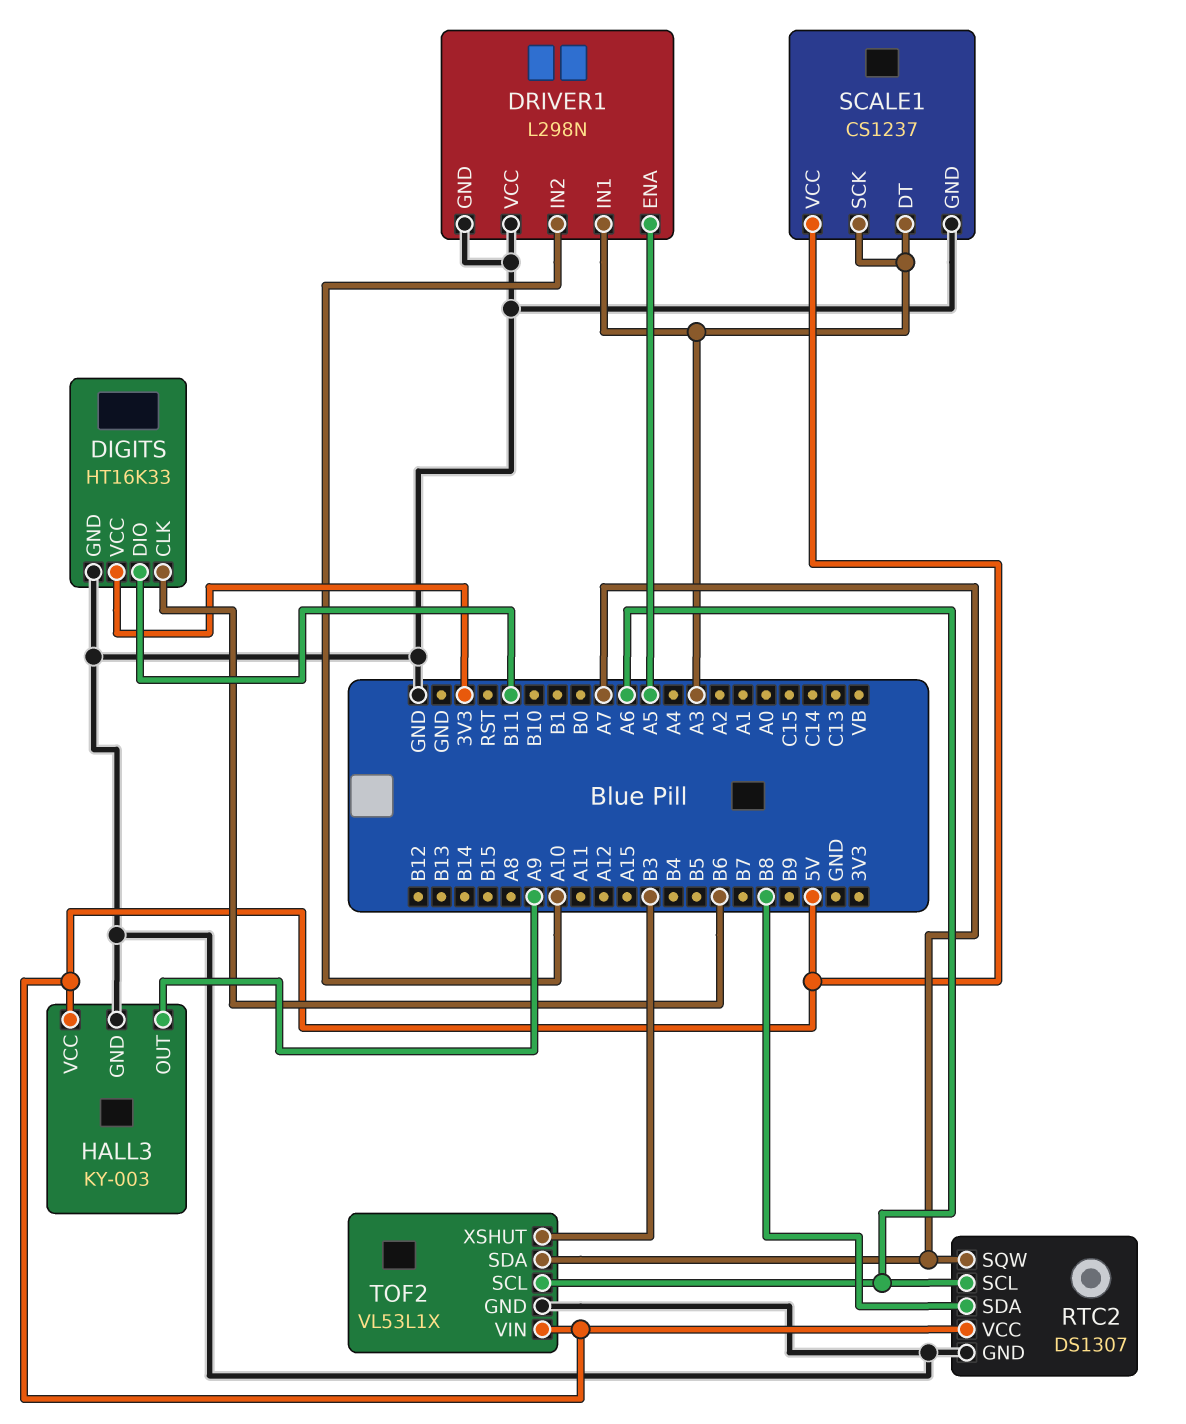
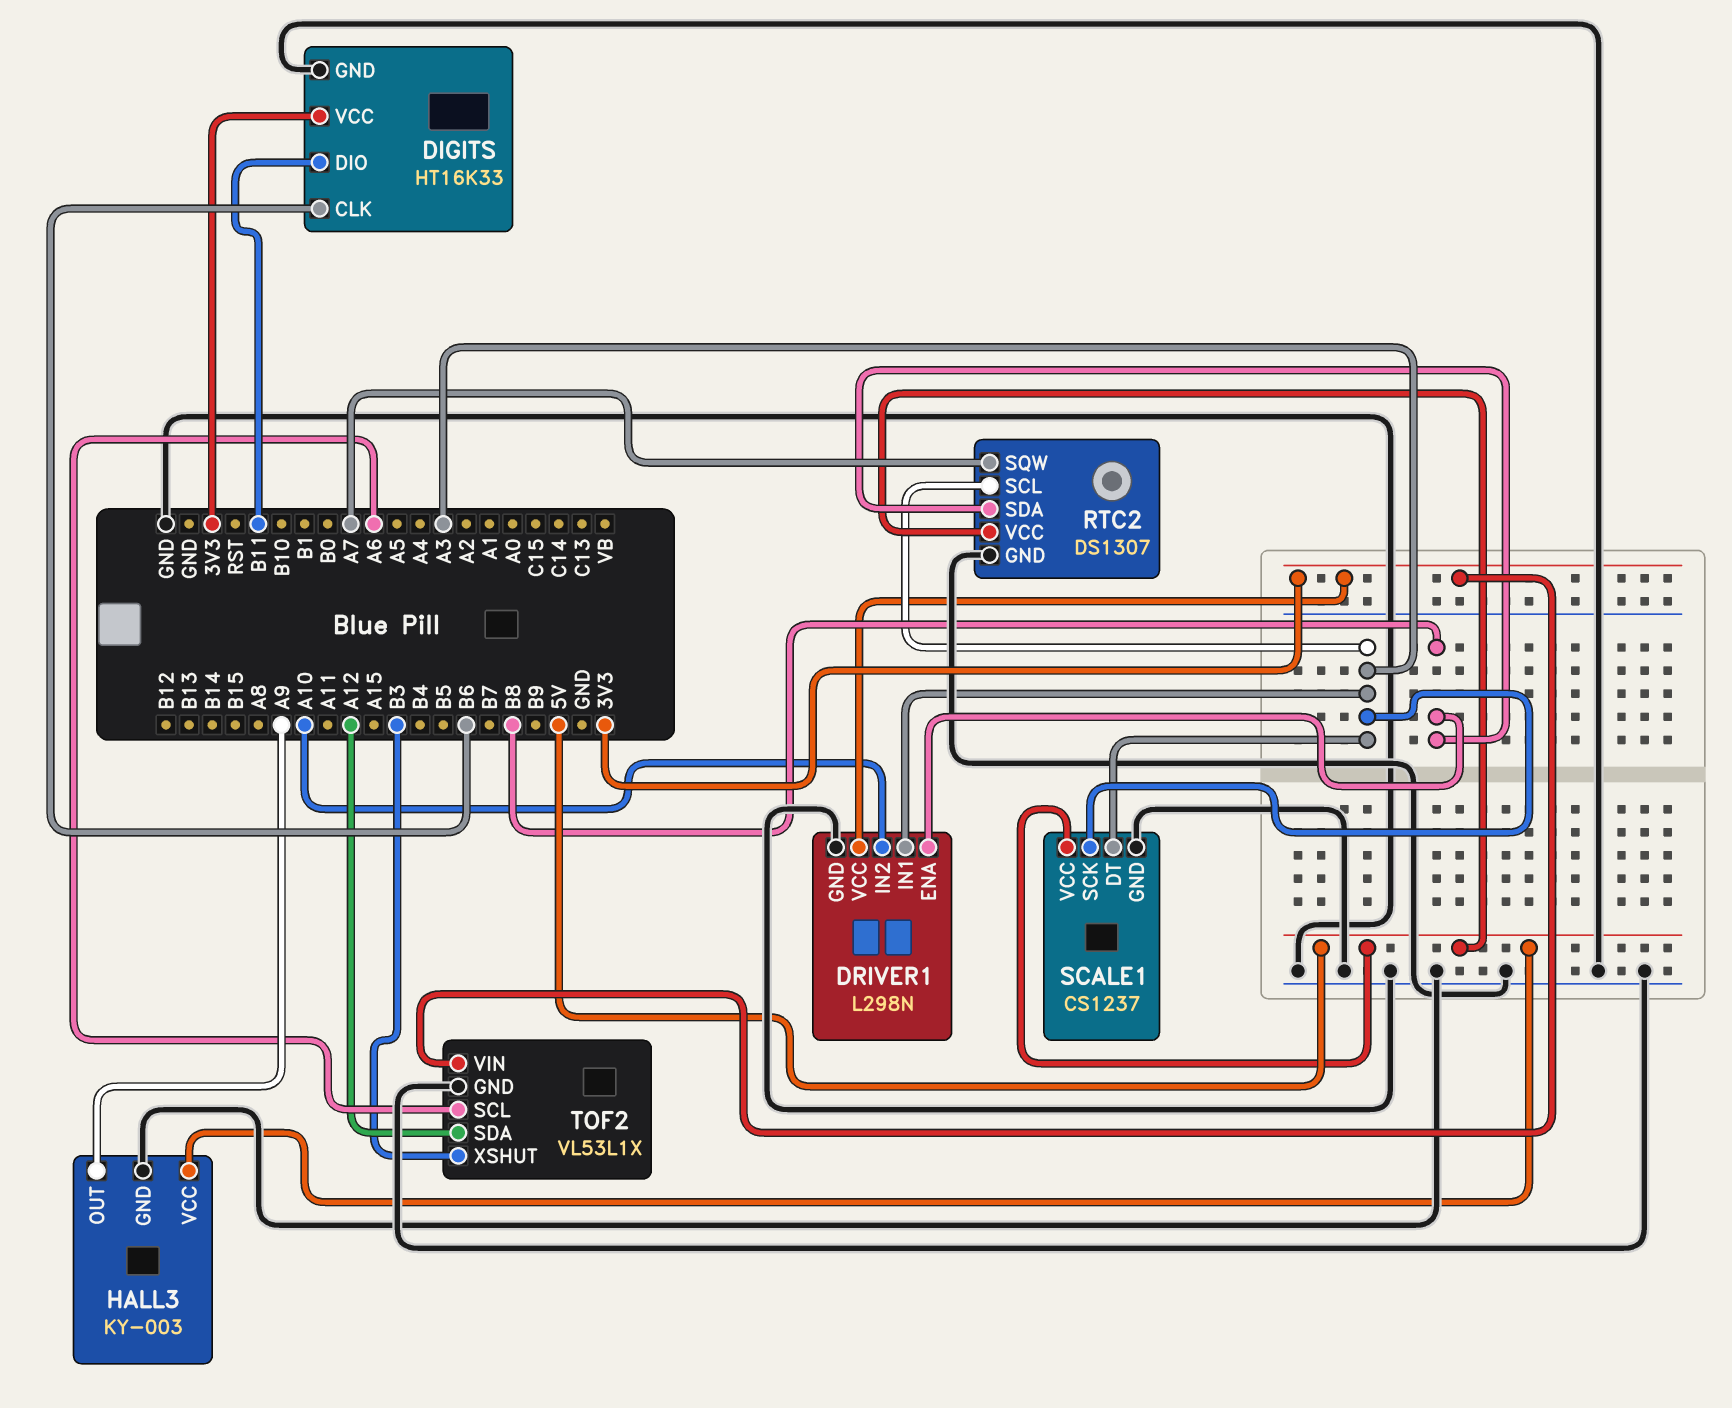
DRIVER1 pin ENA: A5 -> B8
DRIVER1 pin VCC: GND -> 3V3
RTC2 pin SCL: A6 -> A3
TOF2 pin SDA: A7 -> A12
TOF2 pin VIN: 5V -> 3V3

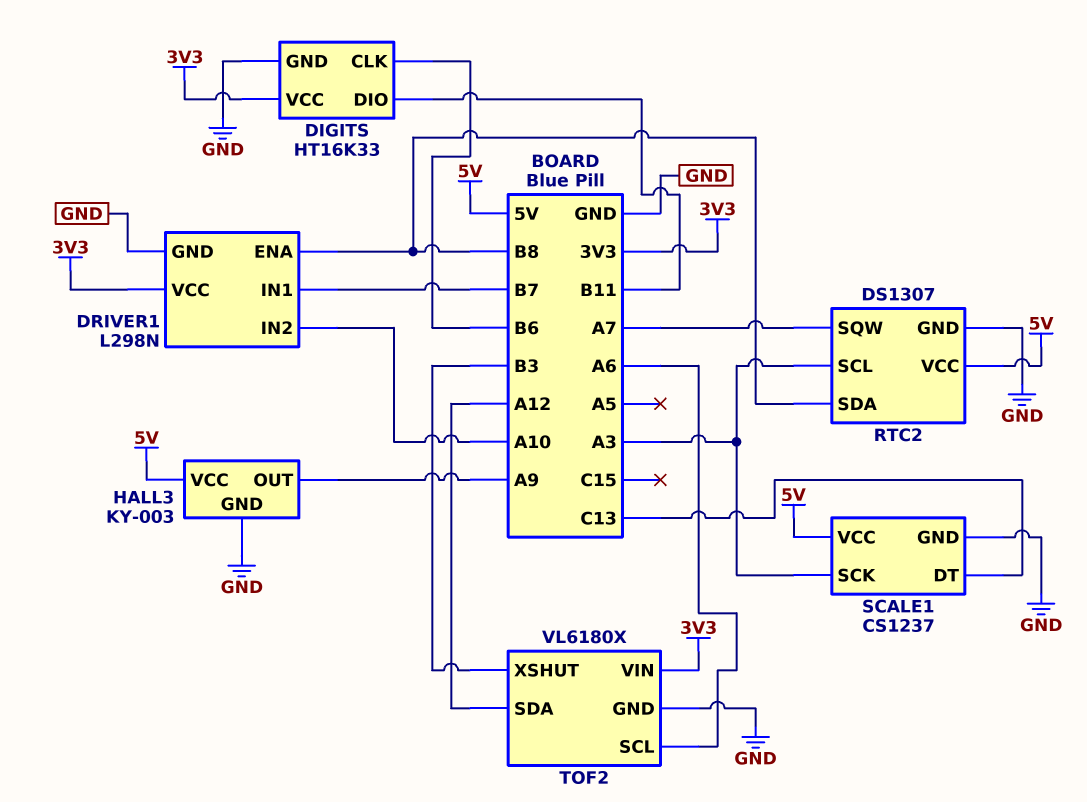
DRIVER1 pin IN1: A3 -> B7
SCALE1 pin DT: A3 -> C13
TOF2: VL53L1X -> VL6180X

